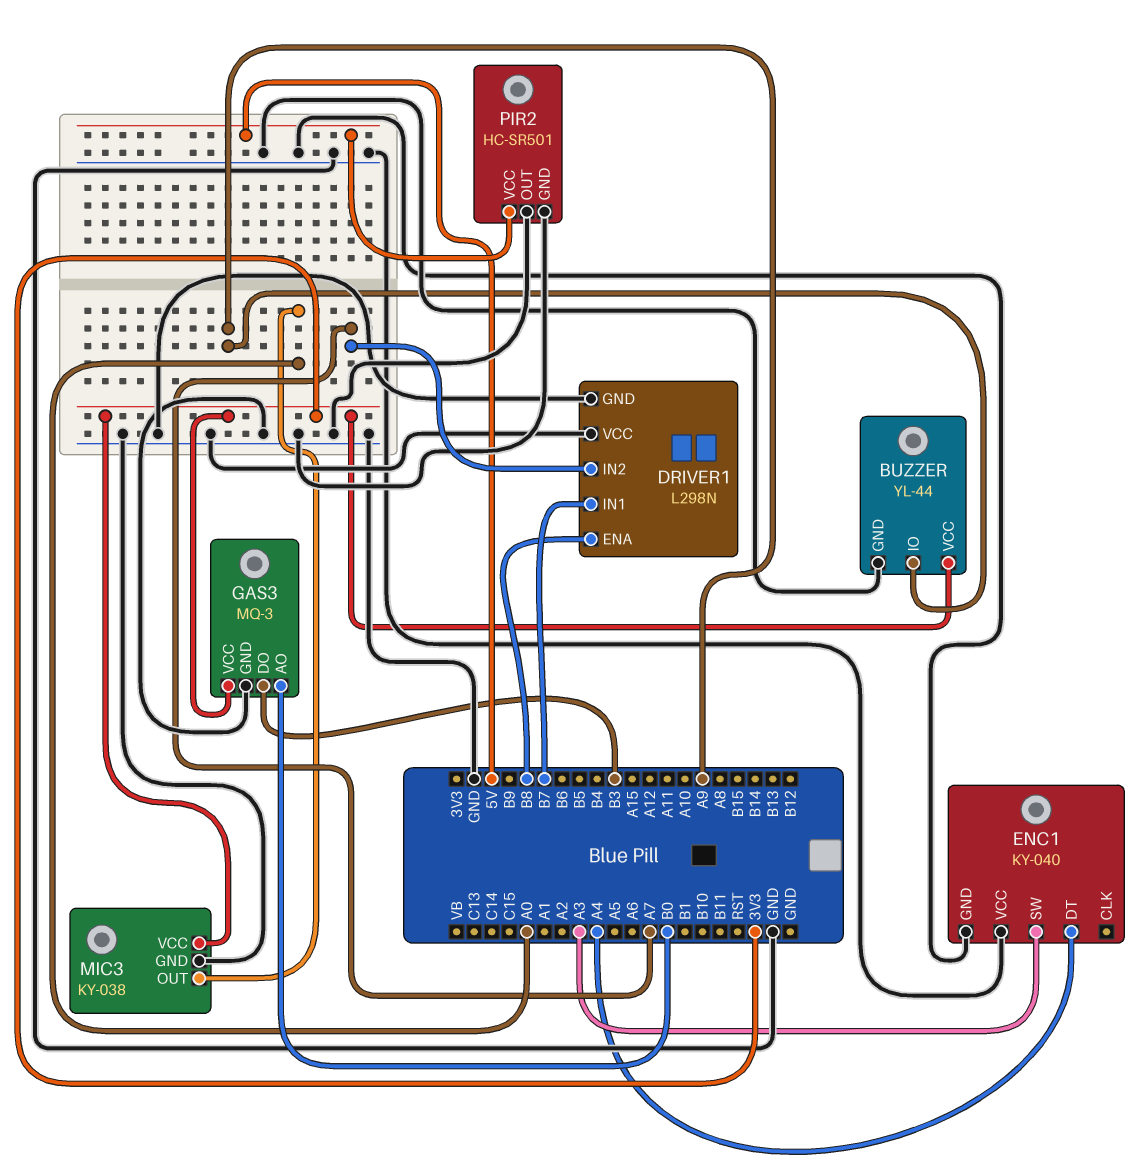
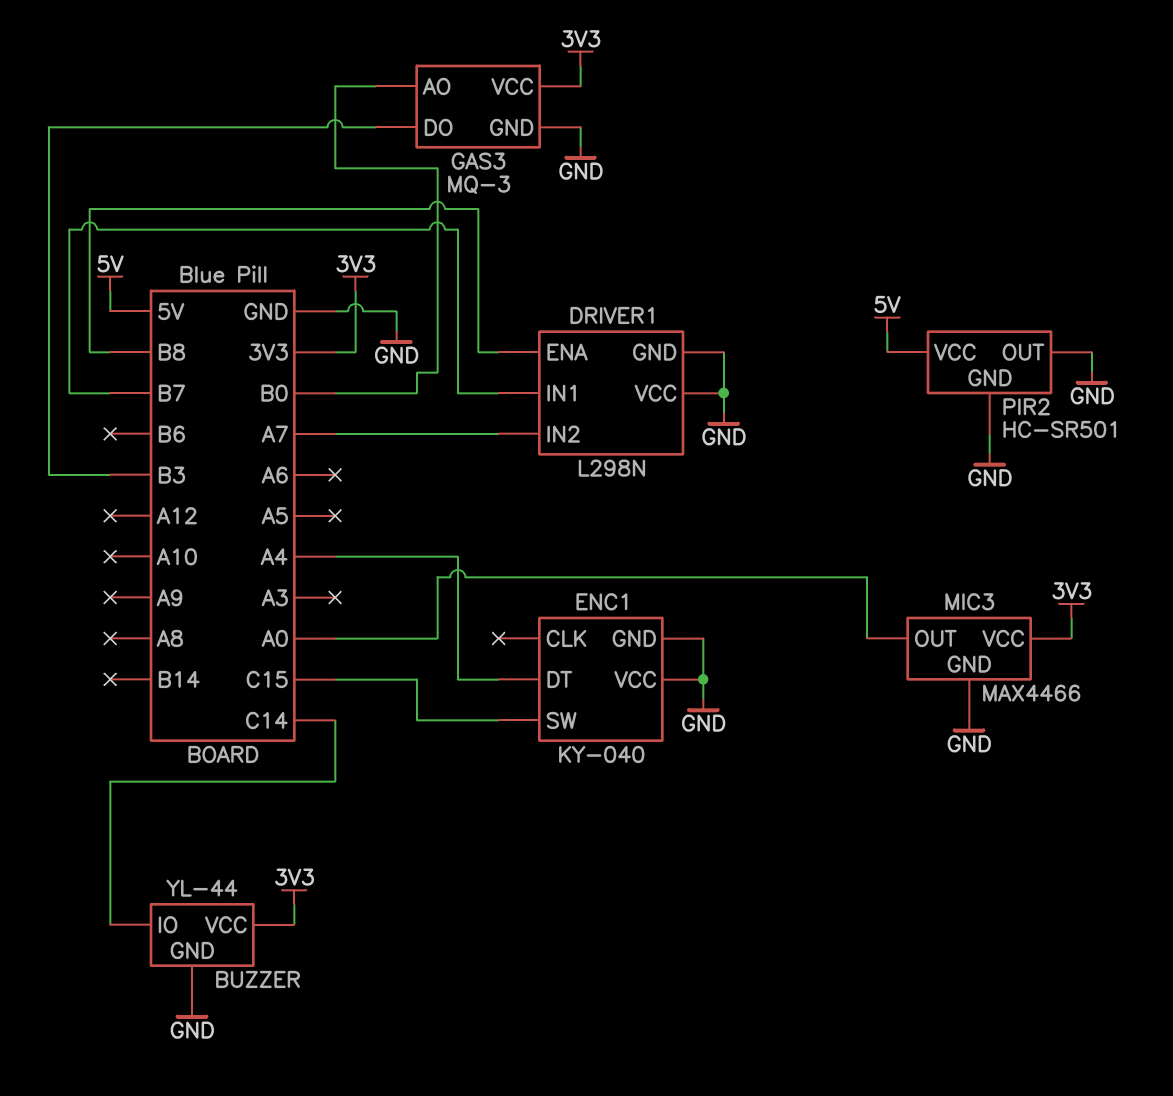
BUZZER pin IO: A9 -> C14
ENC1 pin SW: A3 -> C15
MIC3: KY-038 -> MAX4466

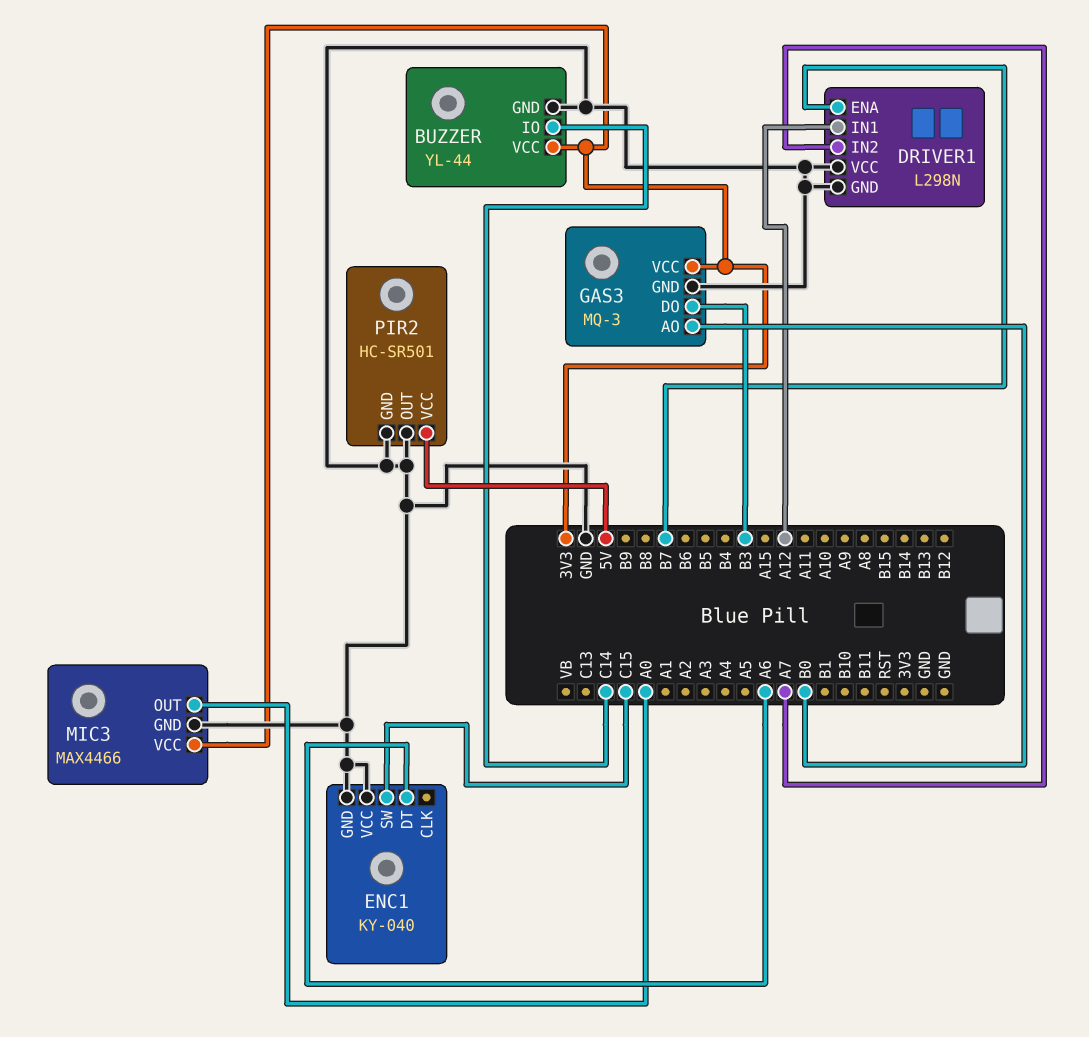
DRIVER1 pin ENA: B8 -> B7
DRIVER1 pin IN1: B7 -> A12
ENC1 pin DT: A4 -> A6

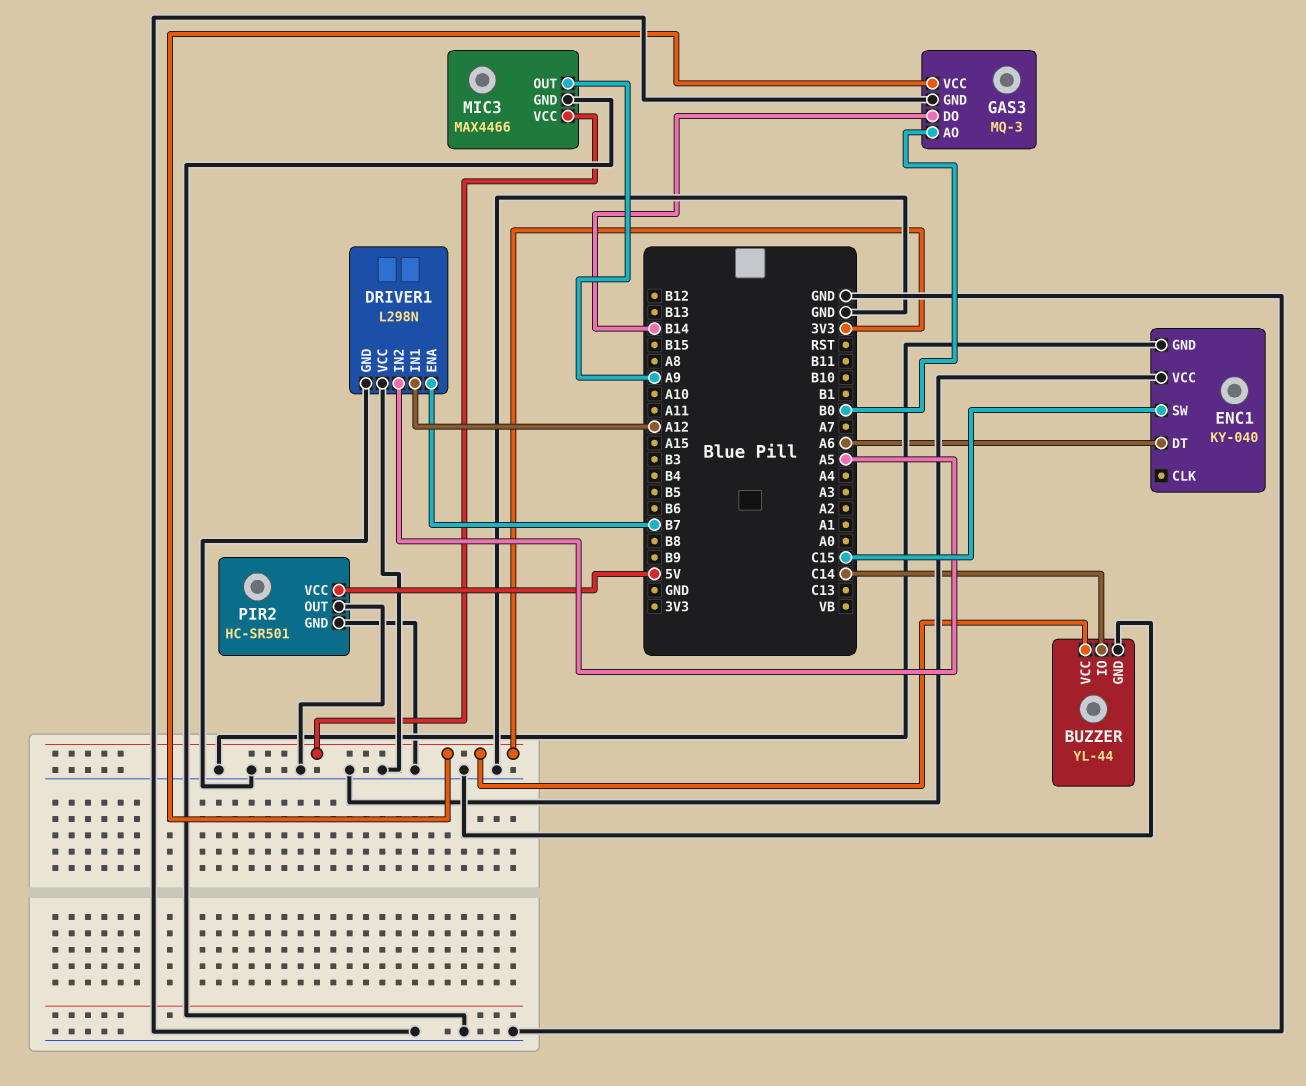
DRIVER1 pin IN2: A7 -> A5
GAS3 pin DO: B3 -> B14
MIC3 pin OUT: A0 -> A9

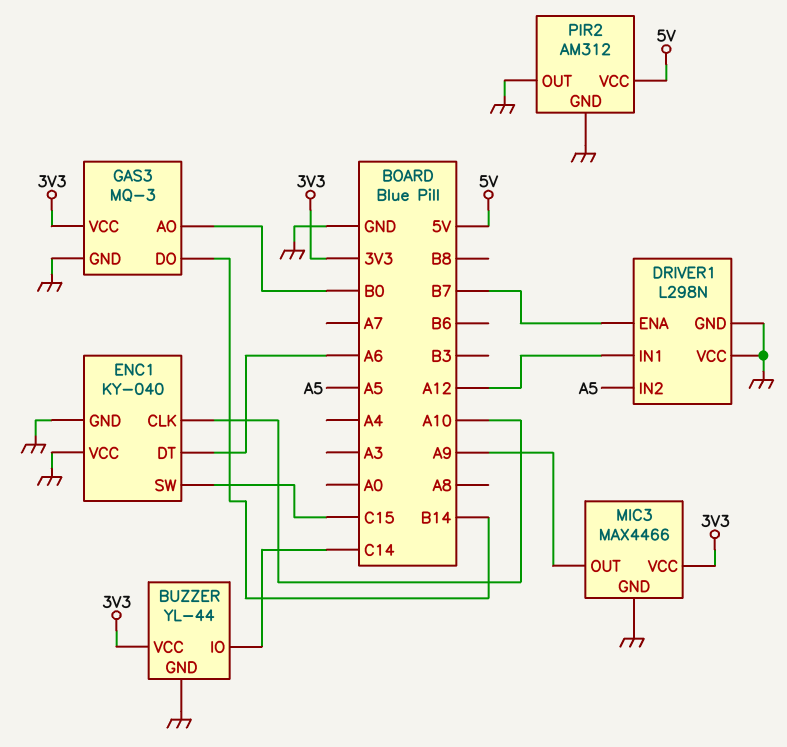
ENC1 pin CLK: none -> A10
PIR2: HC-SR501 -> AM312

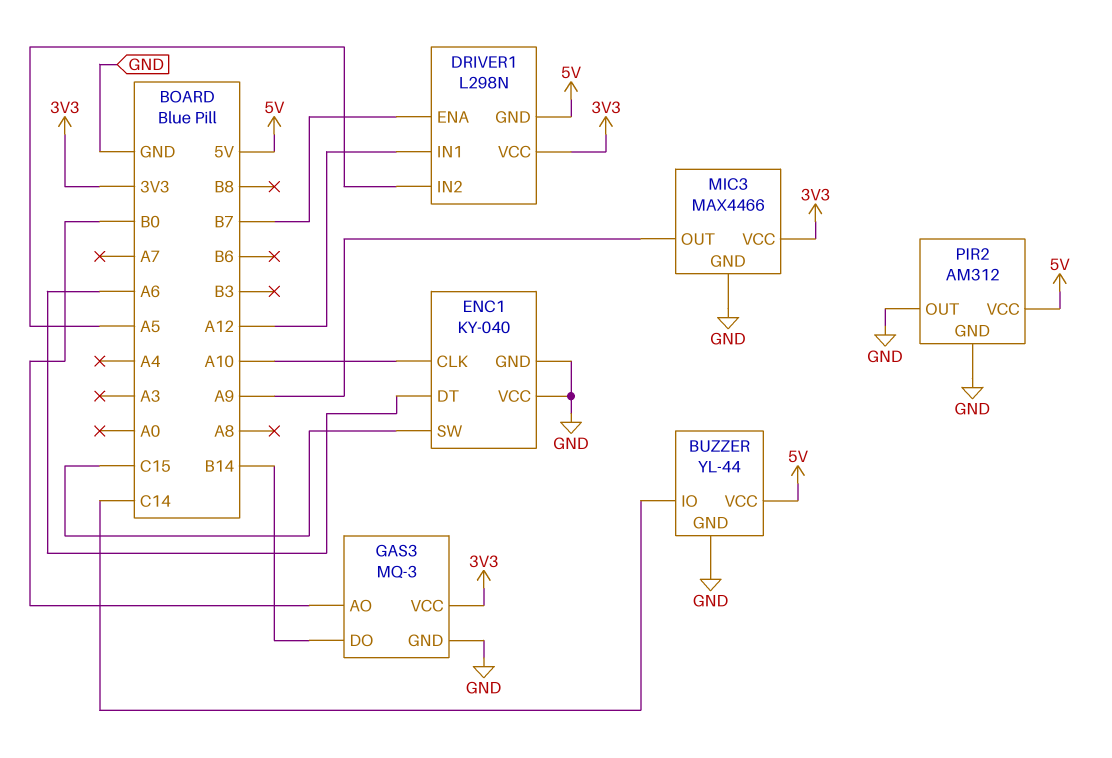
BUZZER pin VCC: 3V3 -> 5V
DRIVER1 pin GND: GND -> 5V
DRIVER1 pin VCC: GND -> 3V3

